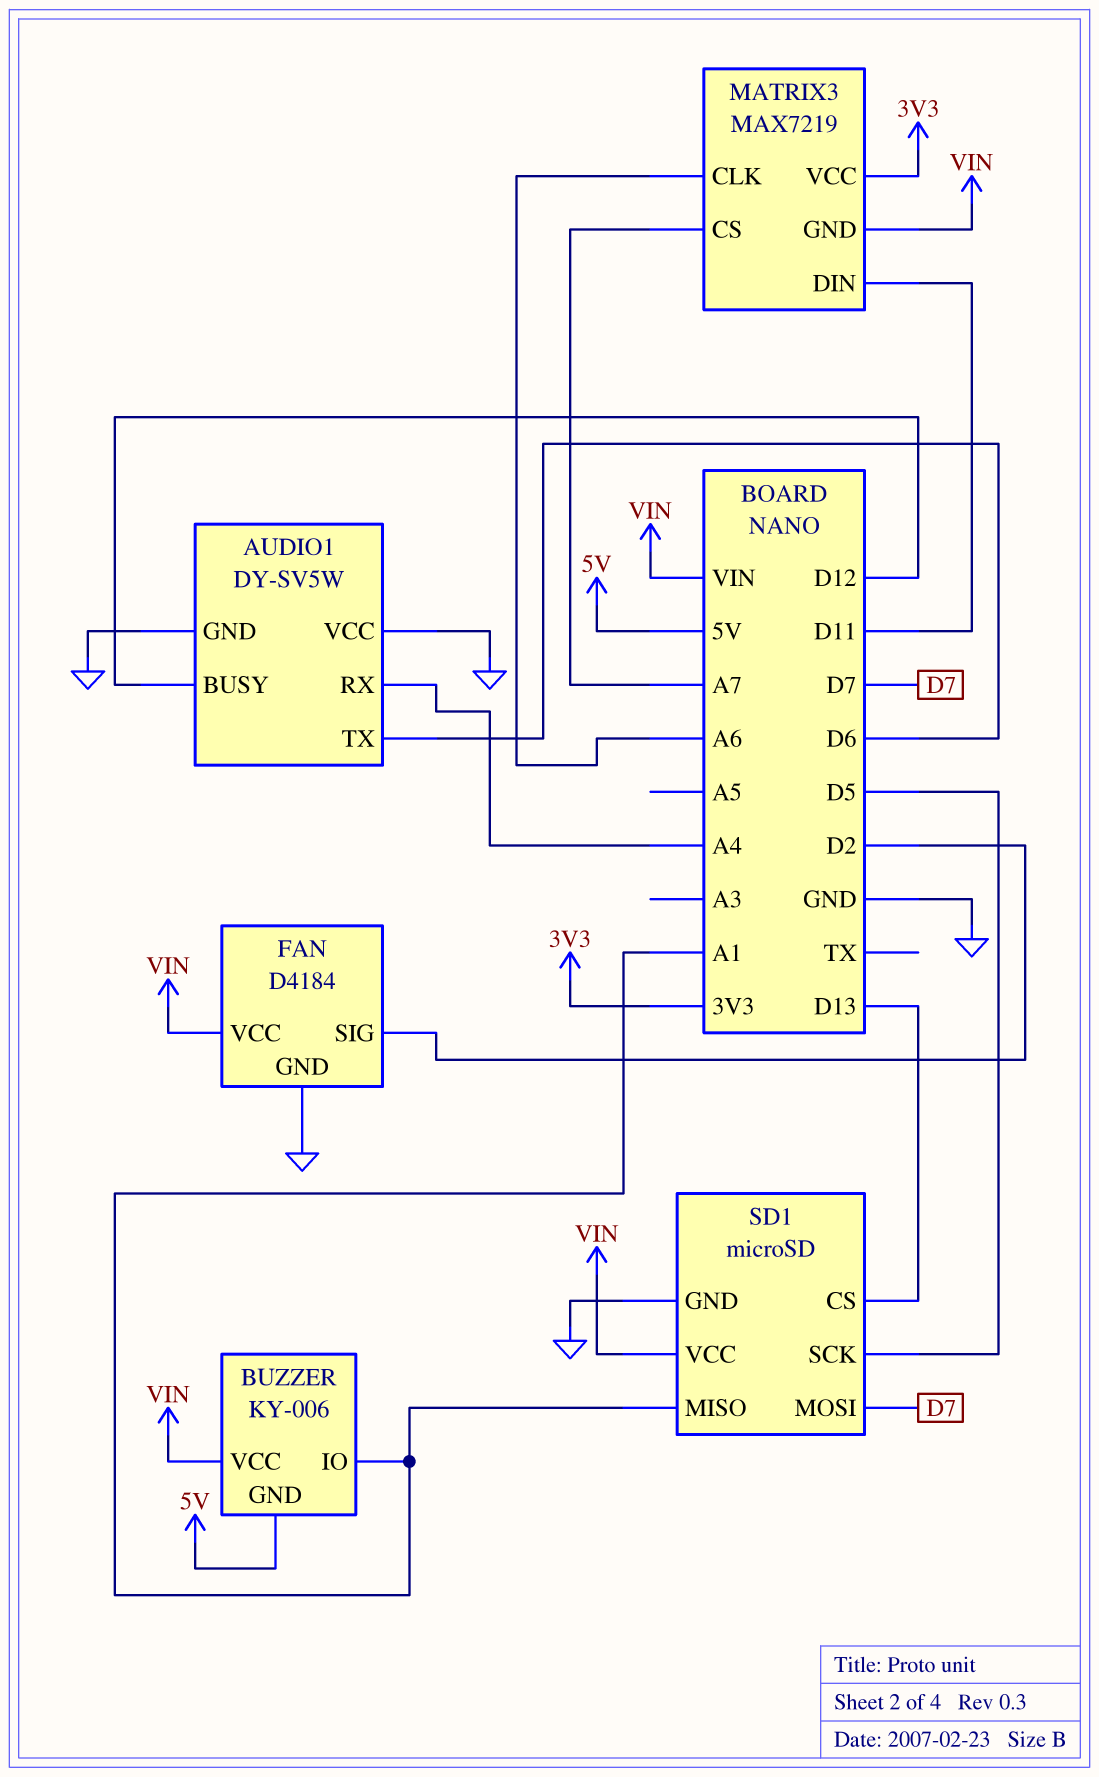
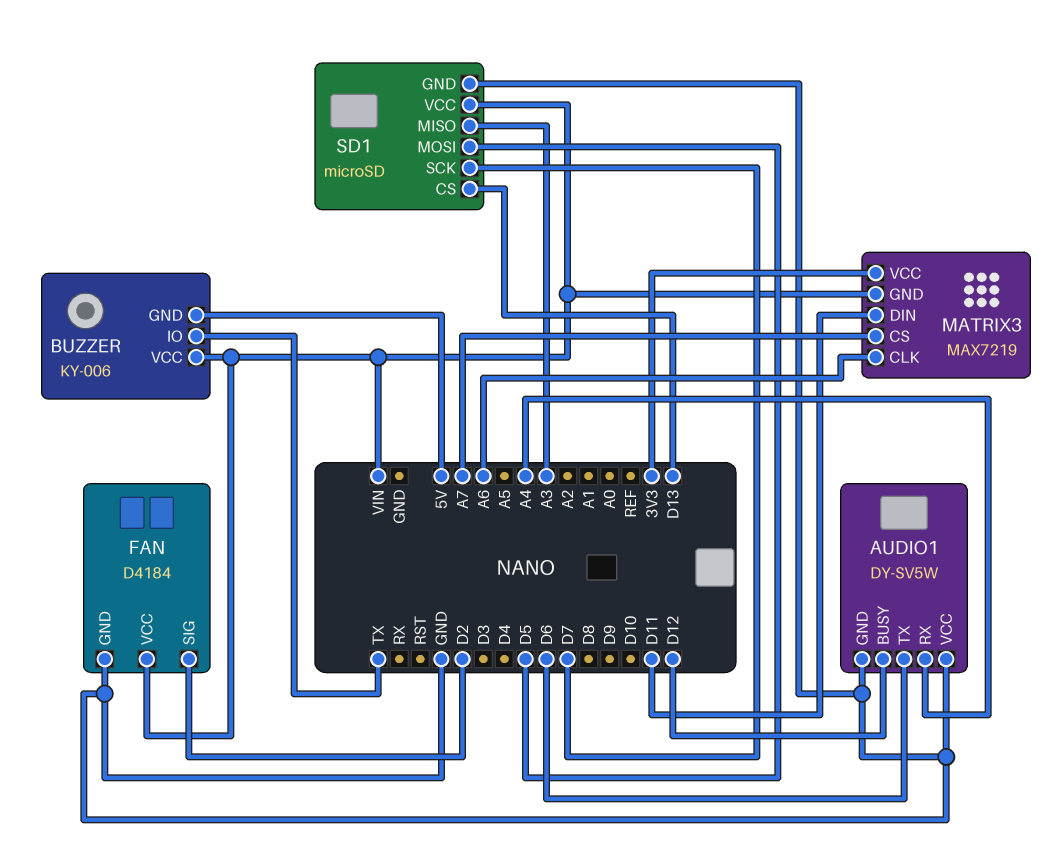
BUZZER pin IO: A1 -> TX
SD1 pin MISO: A1 -> A3
SD1 pin MOSI: D7 -> D5
SD1 pin SCK: D5 -> D7

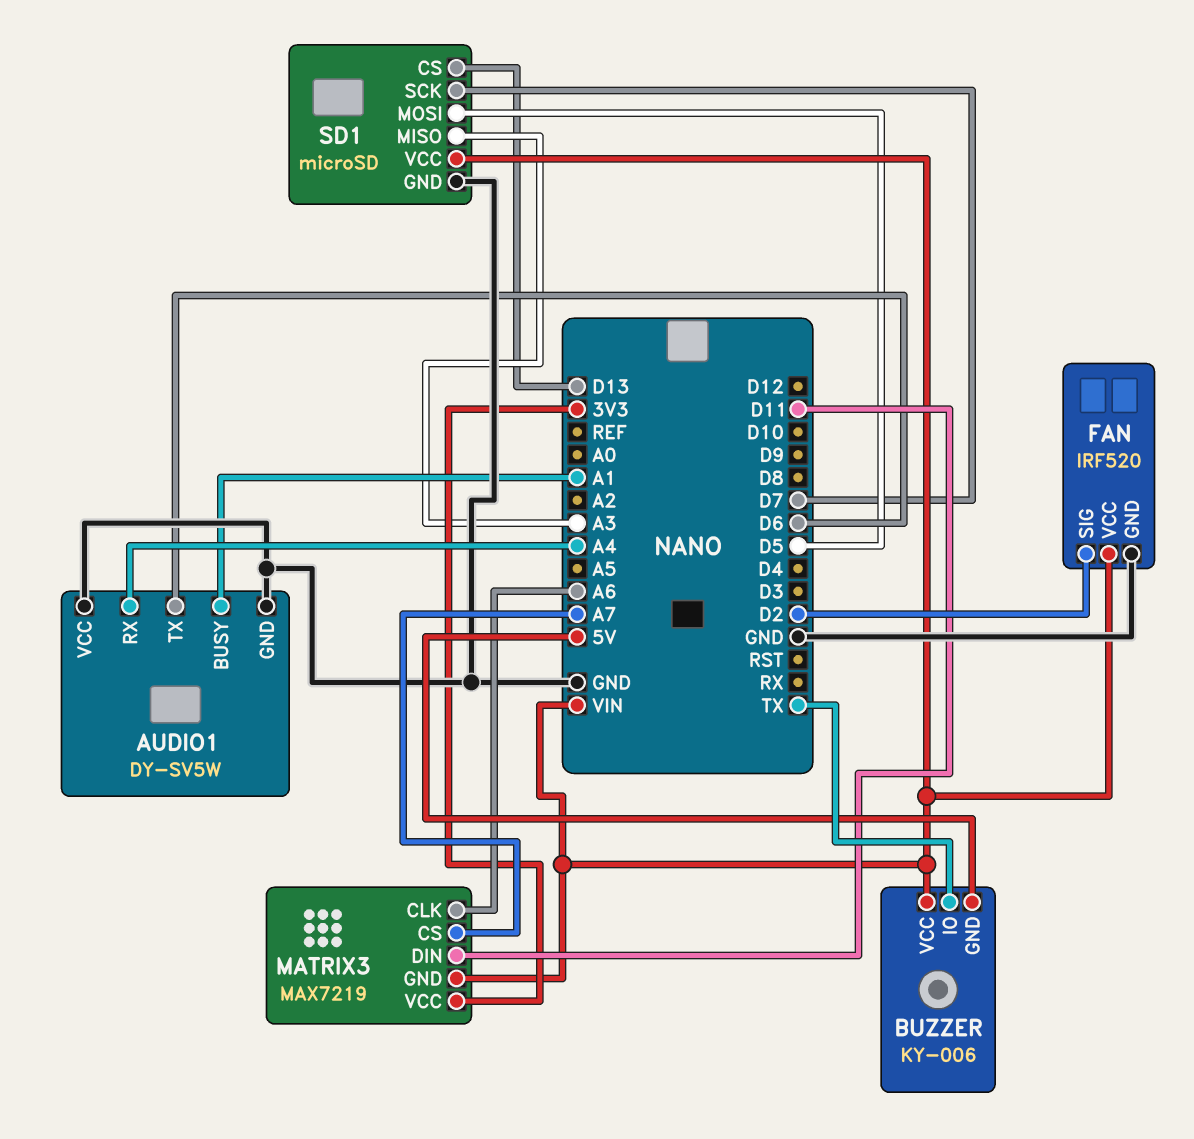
AUDIO1 pin BUSY: D12 -> A1
FAN: D4184 -> IRF520

